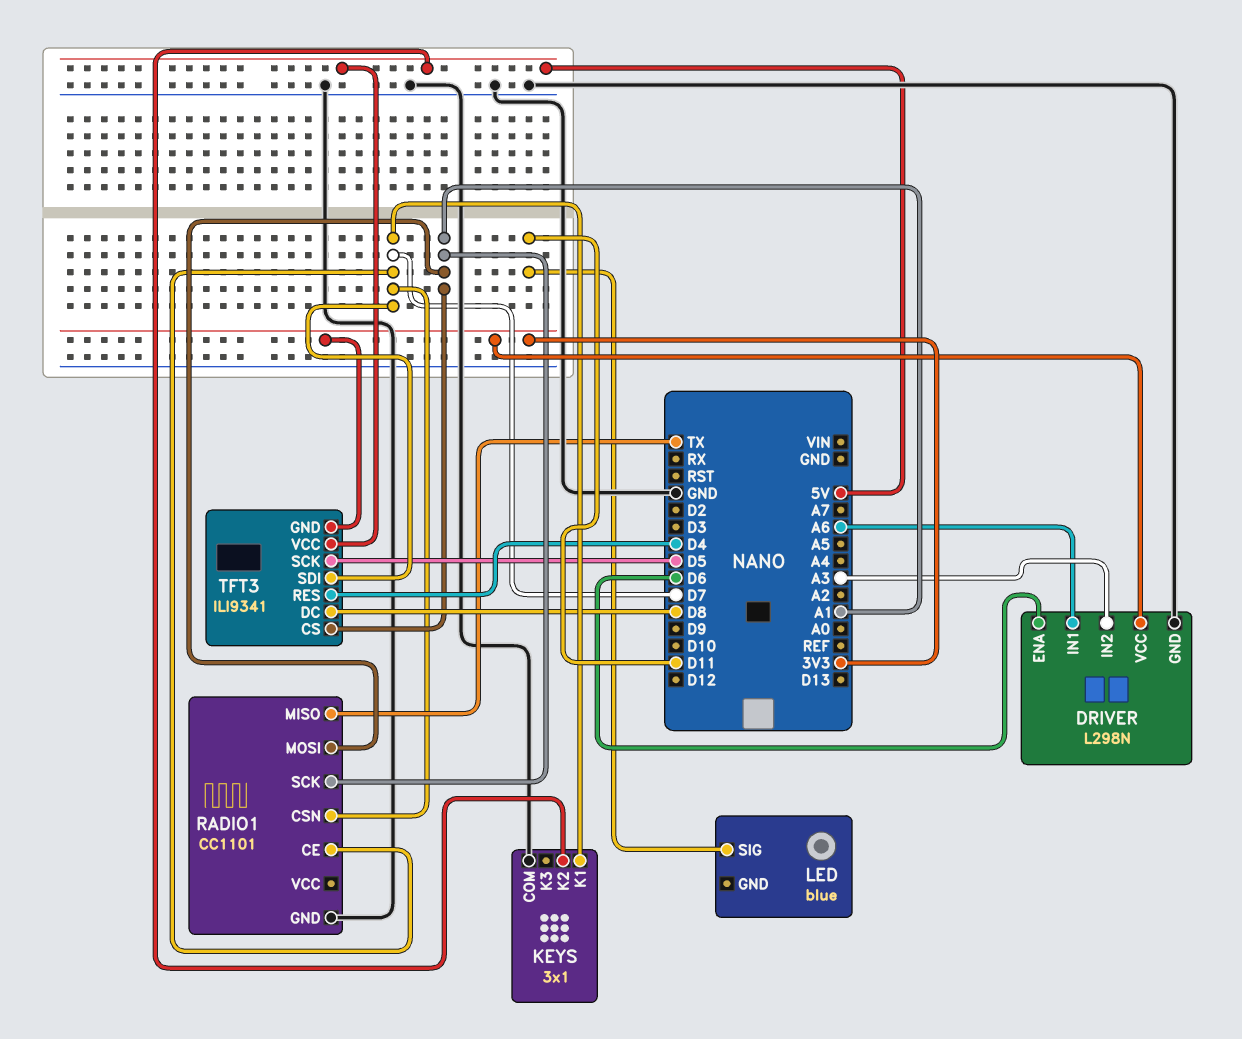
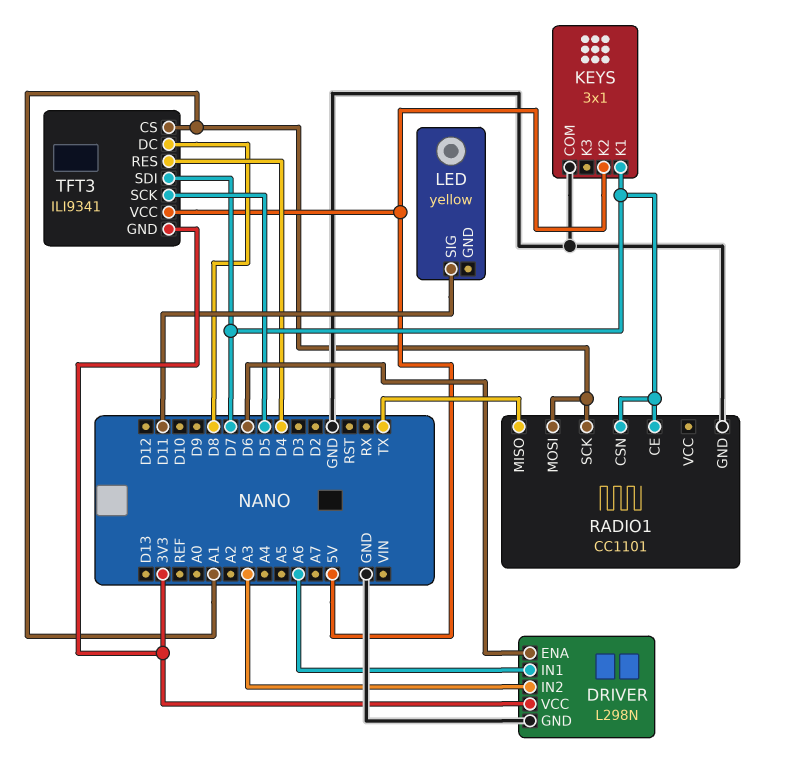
LED: blue -> yellow

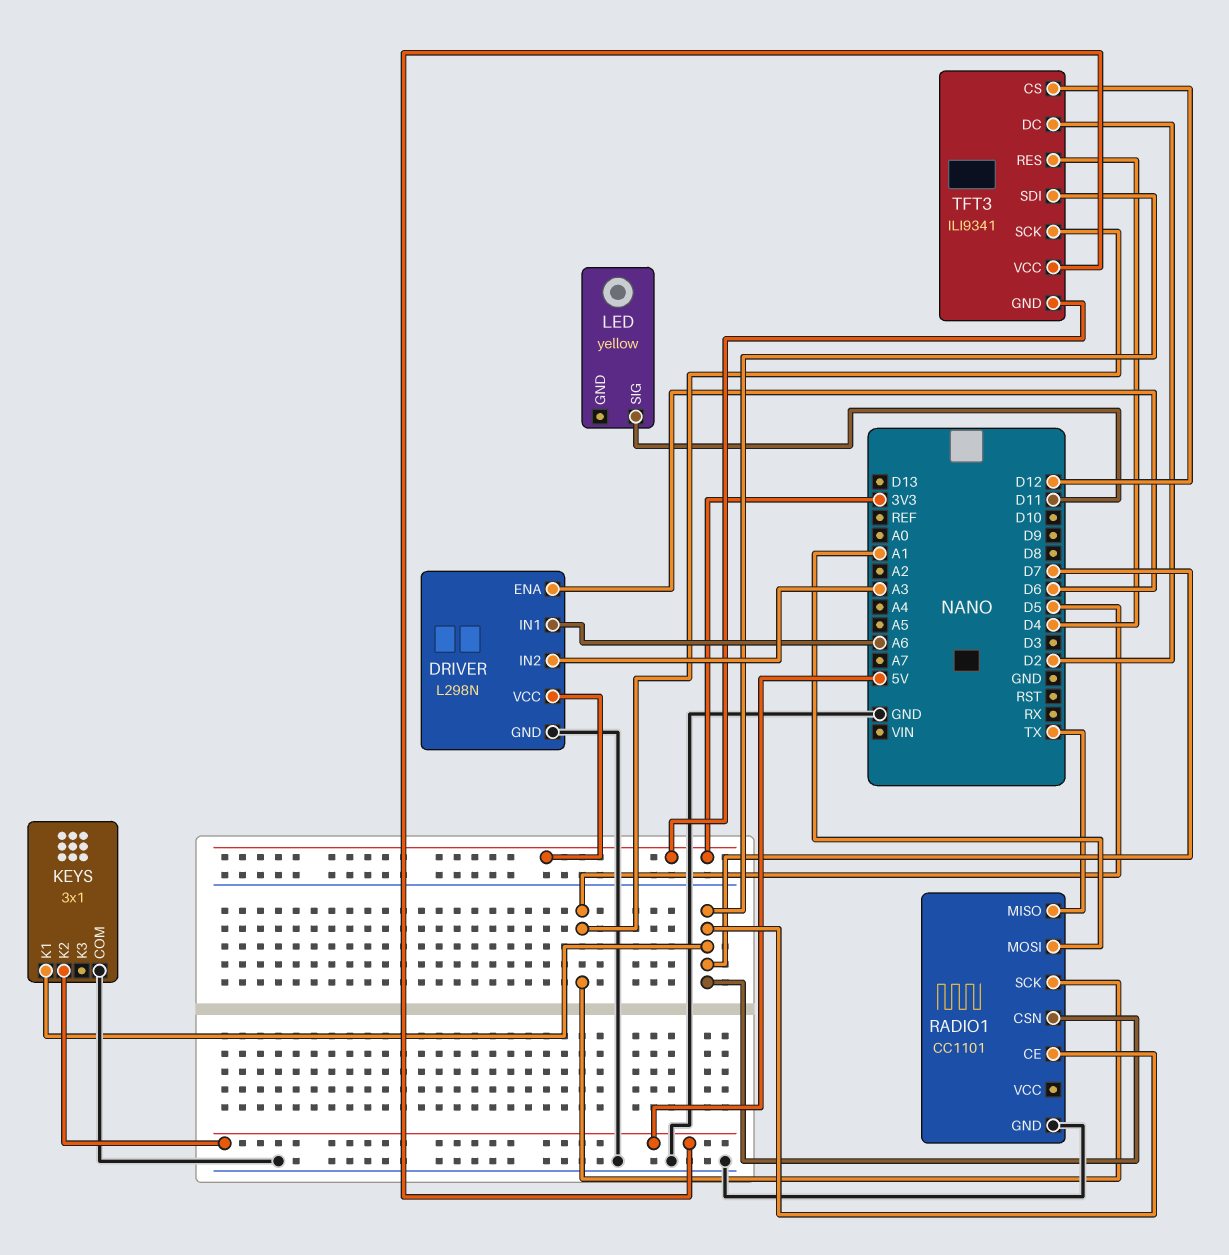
RADIO1 pin SCK: A1 -> D5
TFT3 pin CS: A1 -> D12
TFT3 pin DC: D8 -> D2

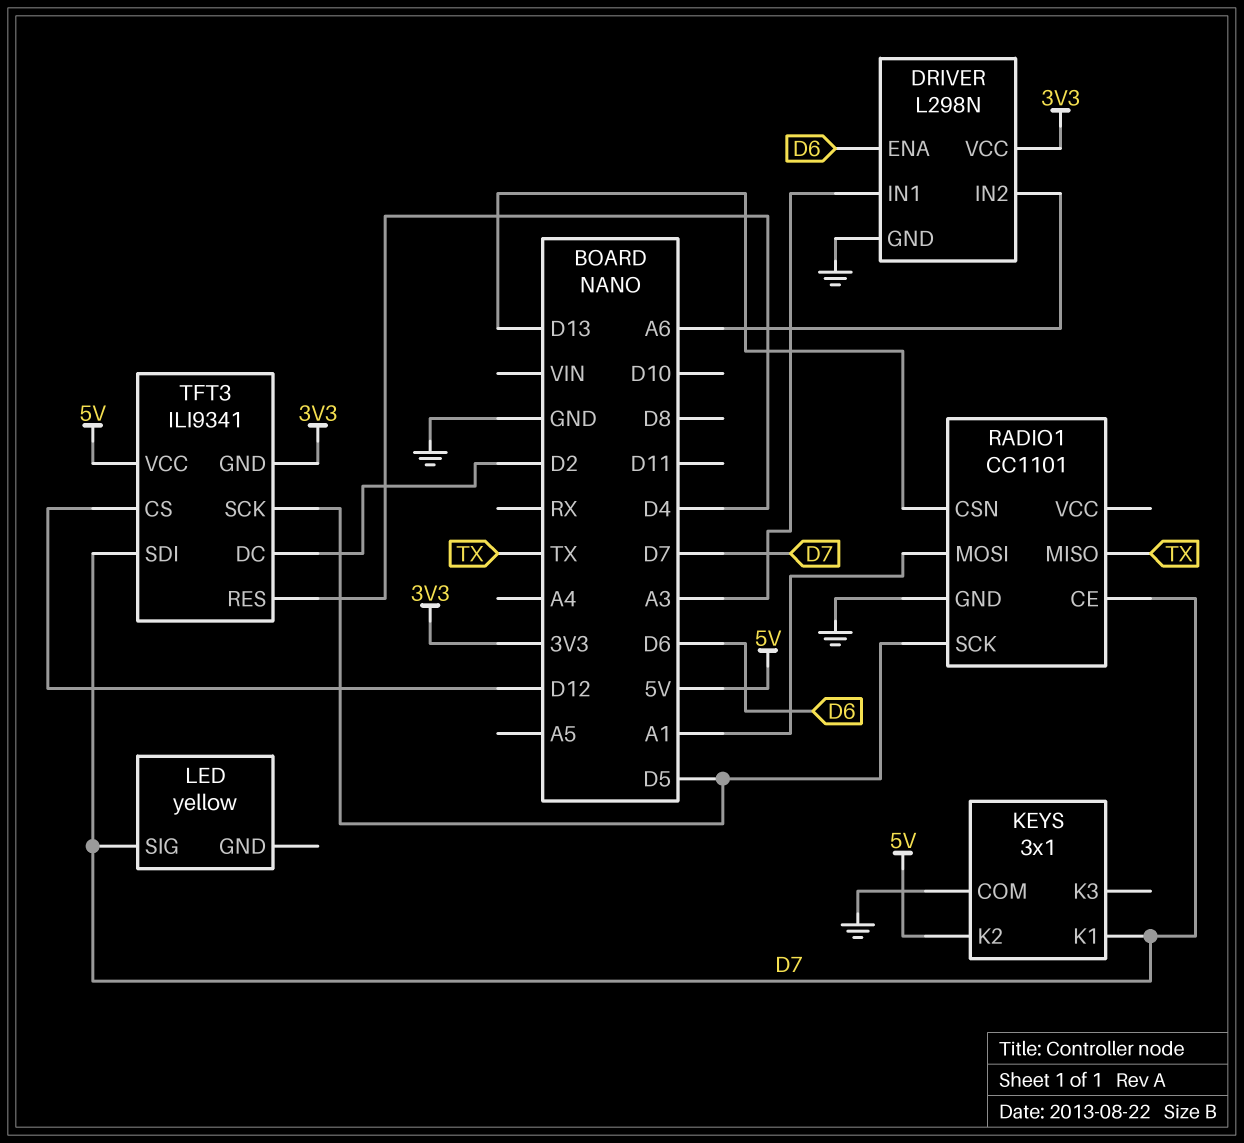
DRIVER pin IN1: A6 -> A3
DRIVER pin IN2: A3 -> A6
LED pin SIG: D11 -> D7
RADIO1 pin CSN: D7 -> D13

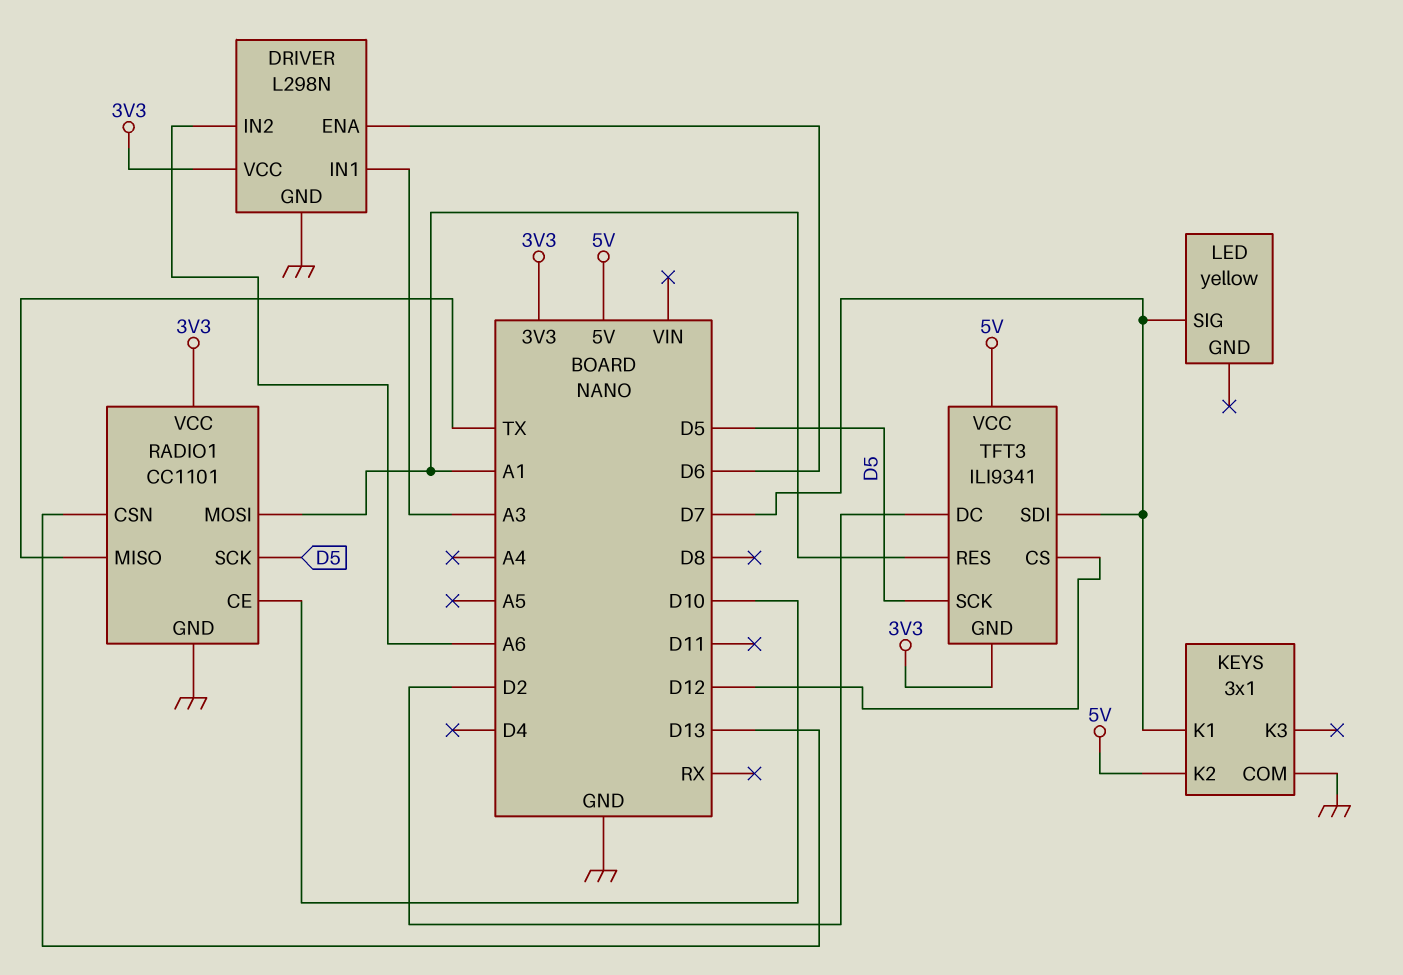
RADIO1 pin CE: D7 -> D10
RADIO1 pin VCC: none -> 3V3
TFT3 pin RES: D4 -> A1

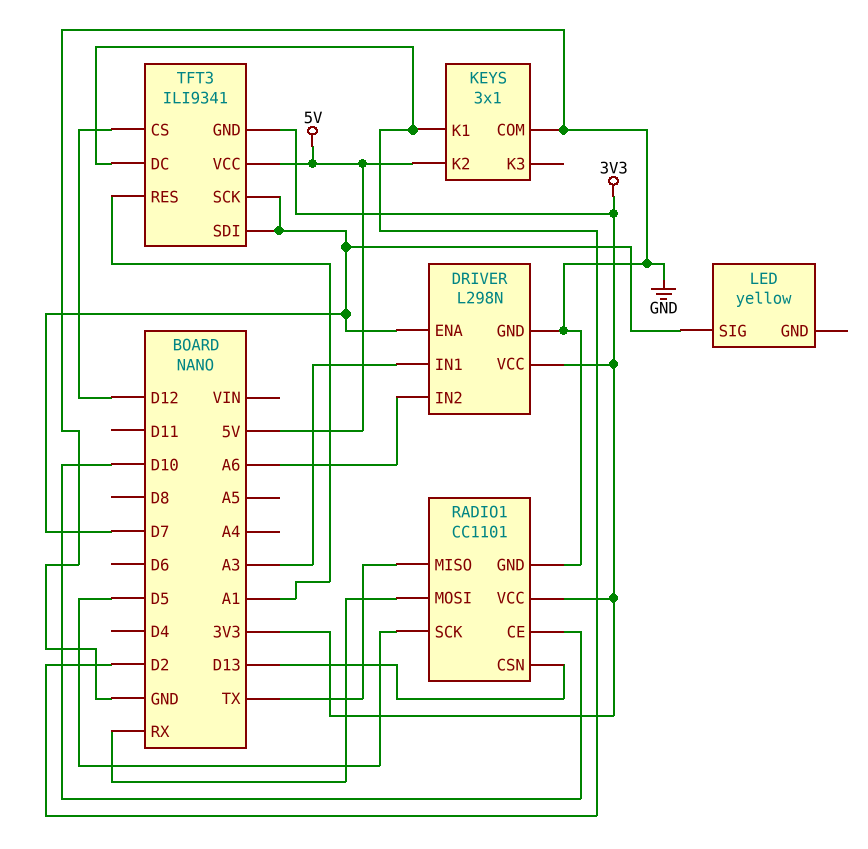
DRIVER pin ENA: D6 -> D7
KEYS pin K1: D7 -> D2
RADIO1 pin MOSI: A1 -> RX
TFT3 pin SCK: D5 -> D7

